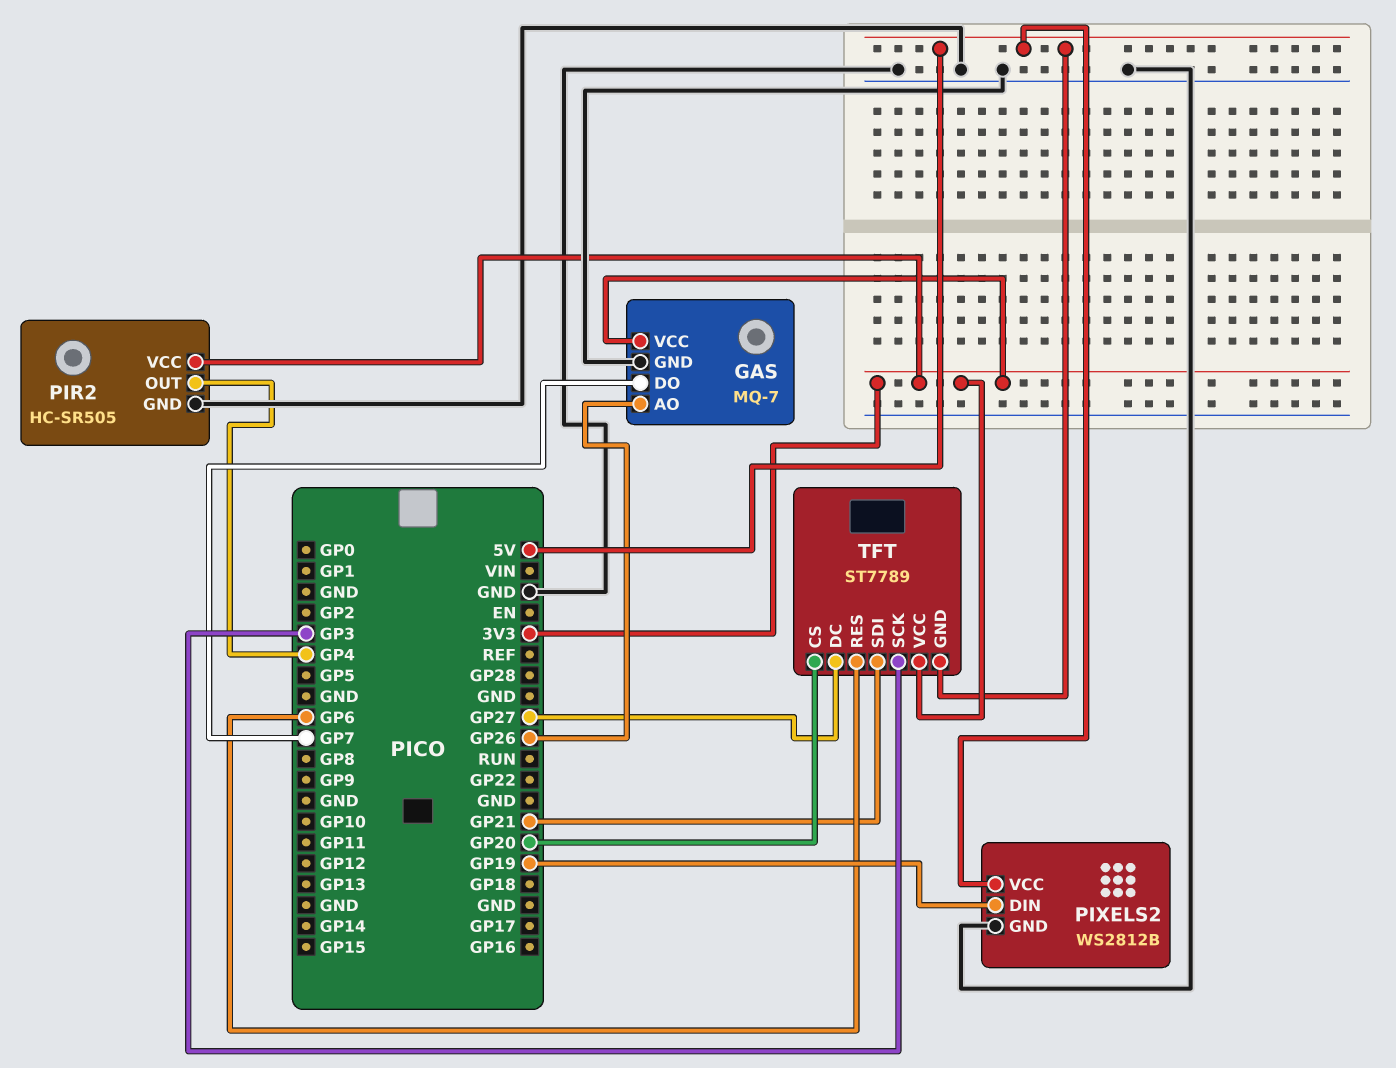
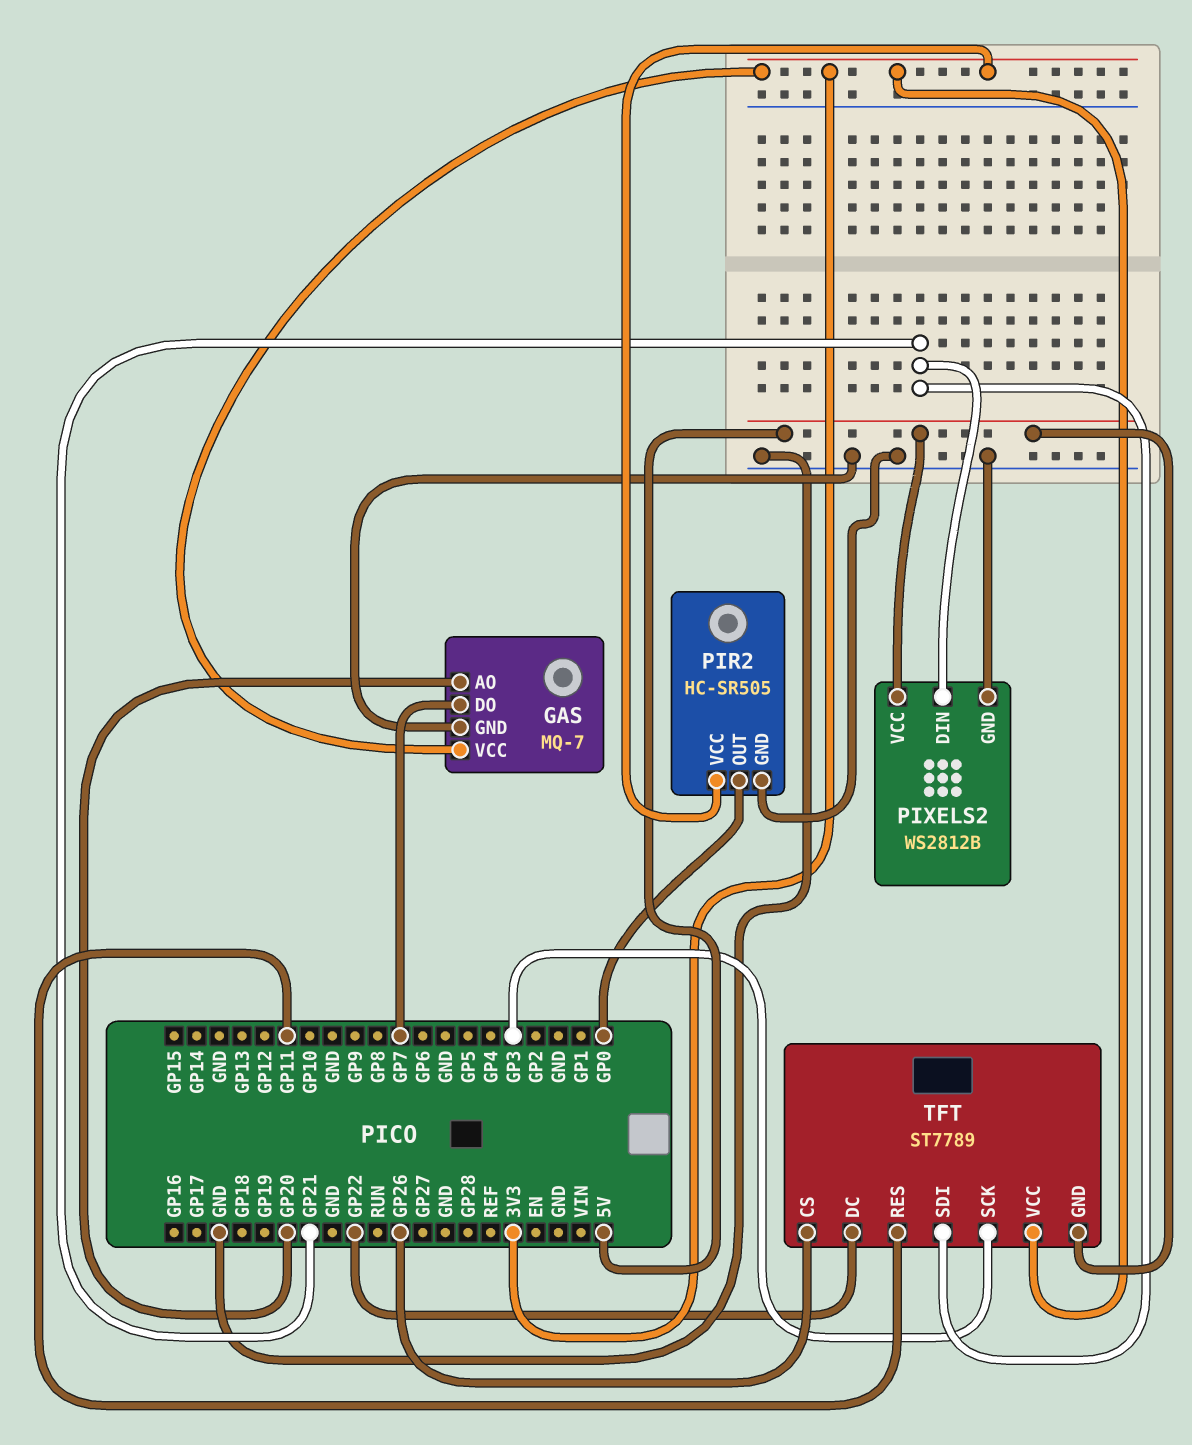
GAS pin AO: GP26 -> GP20
PIR2 pin OUT: GP4 -> GP0
PIXELS2 pin DIN: GP19 -> GP21
TFT pin CS: GP20 -> GP26
TFT pin DC: GP27 -> GP22
TFT pin RES: GP6 -> GP11

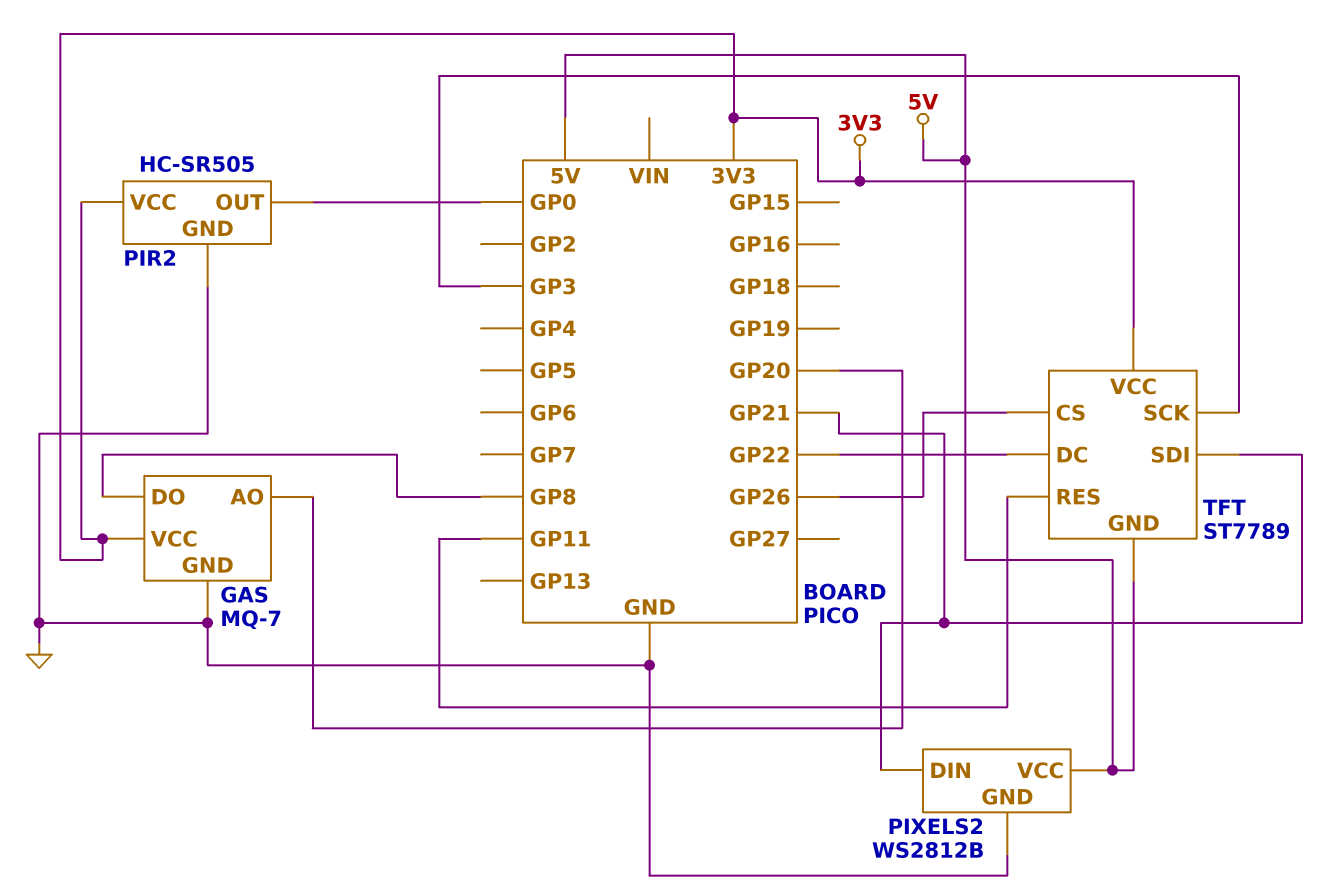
GAS pin DO: GP7 -> GP8

